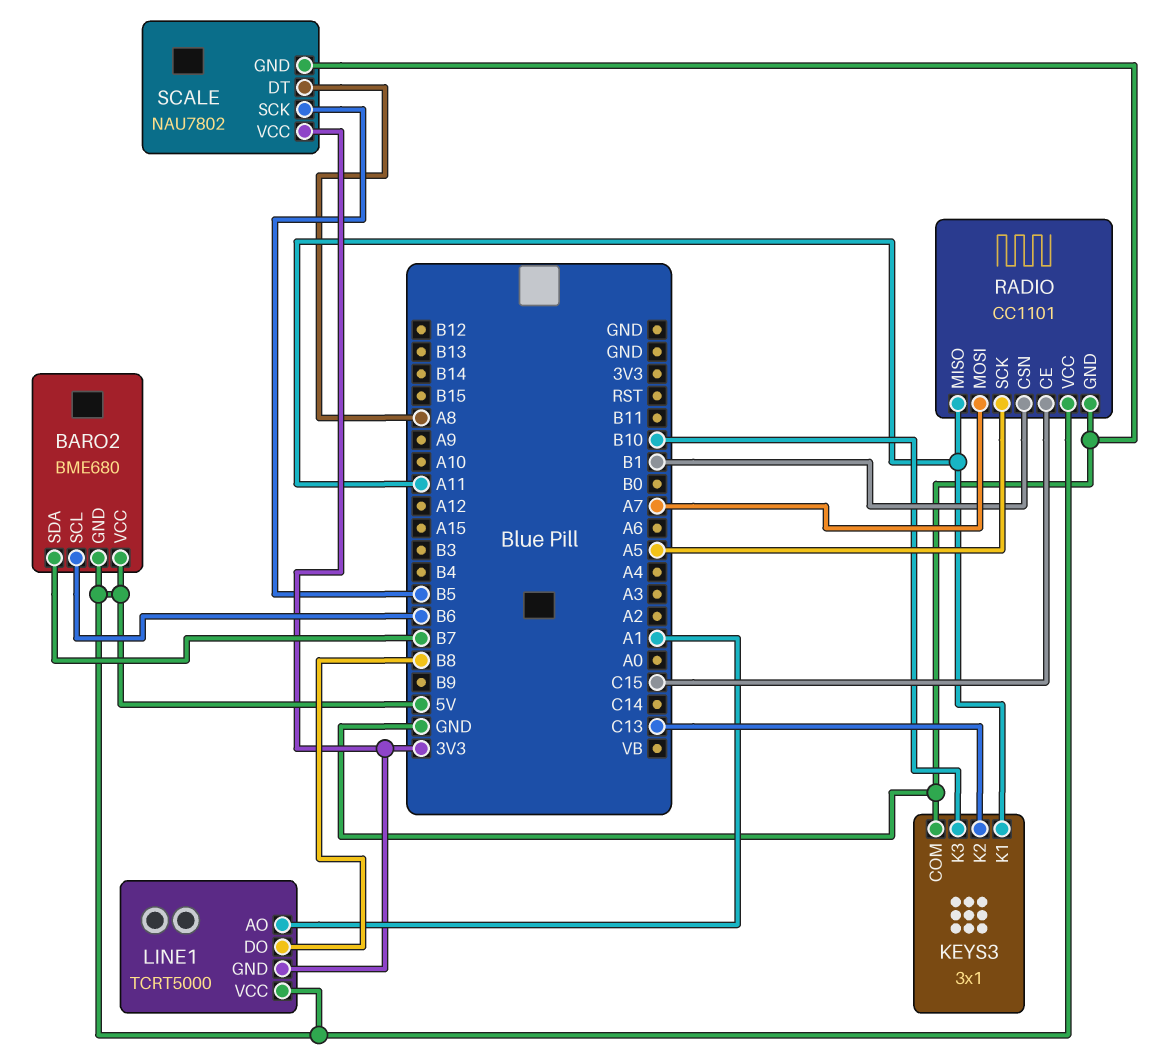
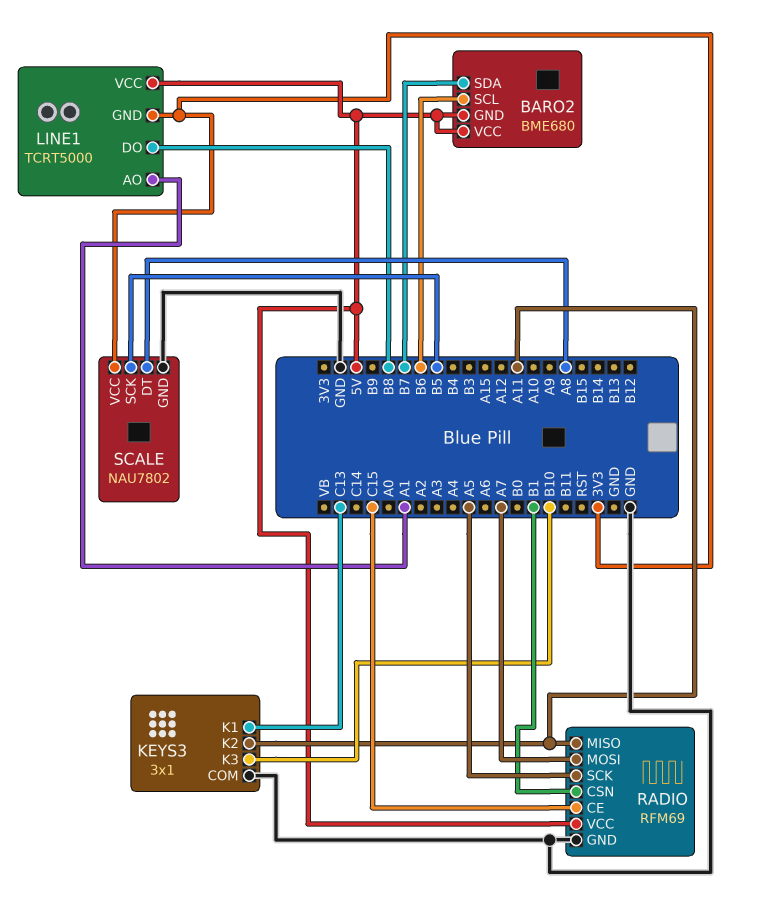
KEYS3 pin K1: A11 -> C13
KEYS3 pin K2: C13 -> A11
RADIO: CC1101 -> RFM69

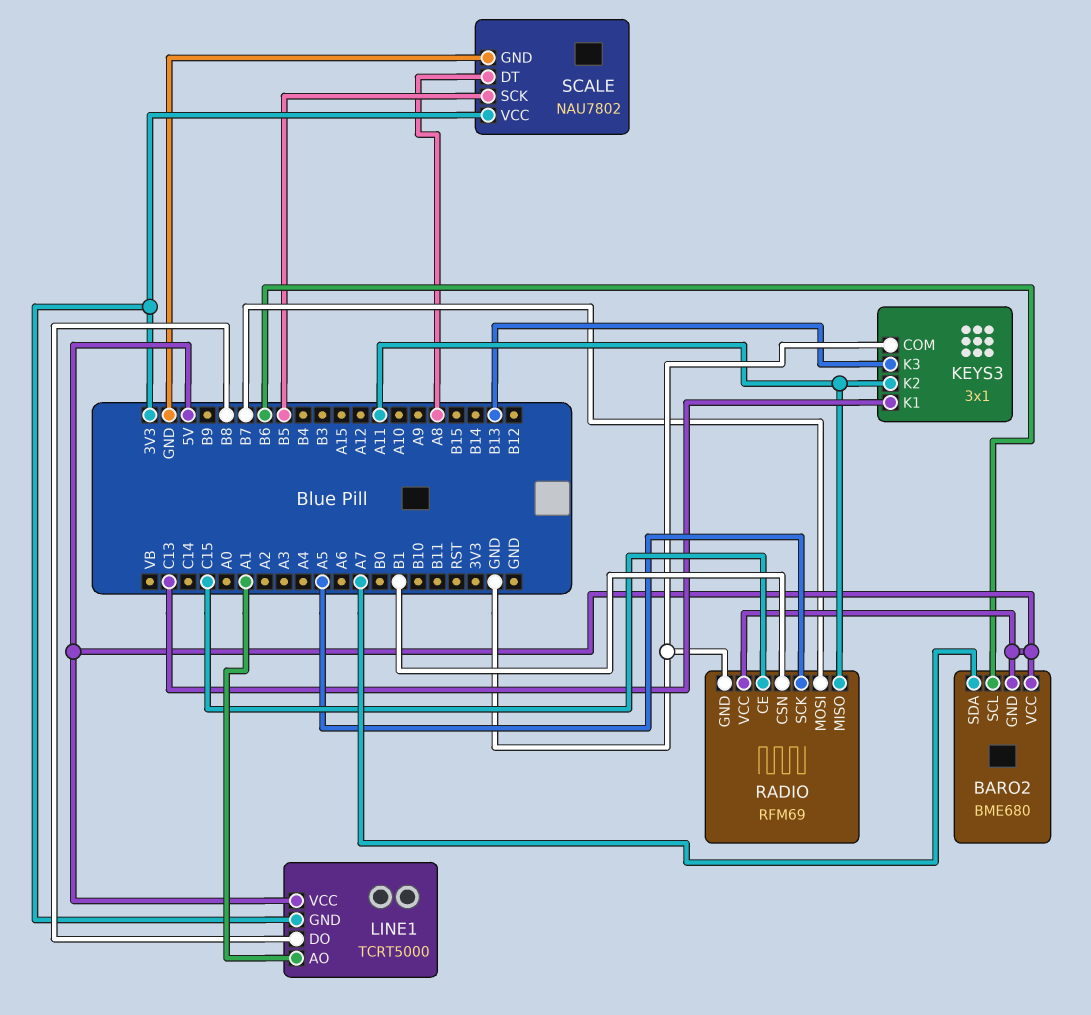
BARO2 pin SDA: B7 -> A7
KEYS3 pin K3: B10 -> B13
RADIO pin MOSI: A7 -> B7

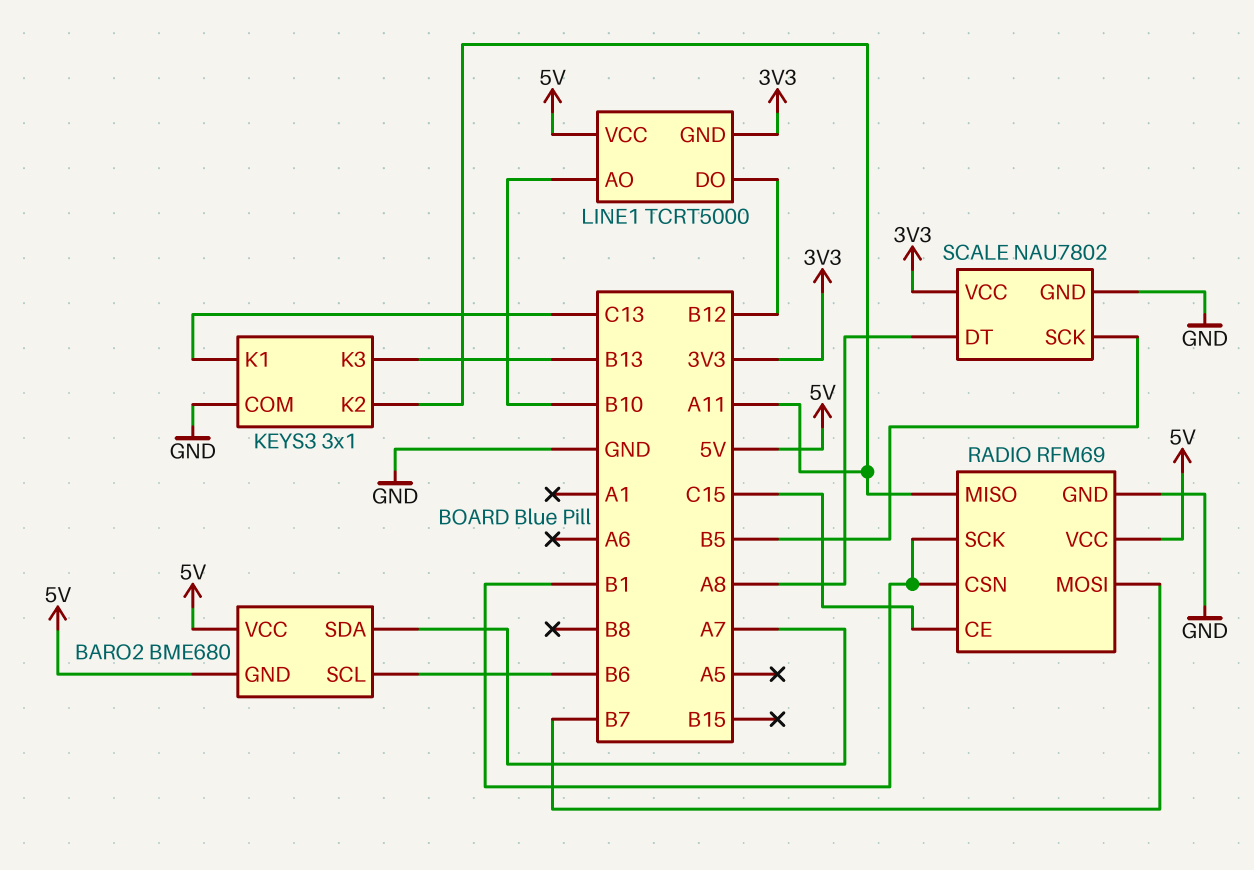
LINE1 pin AO: A1 -> B10
LINE1 pin DO: B8 -> B12
RADIO pin SCK: A5 -> B1

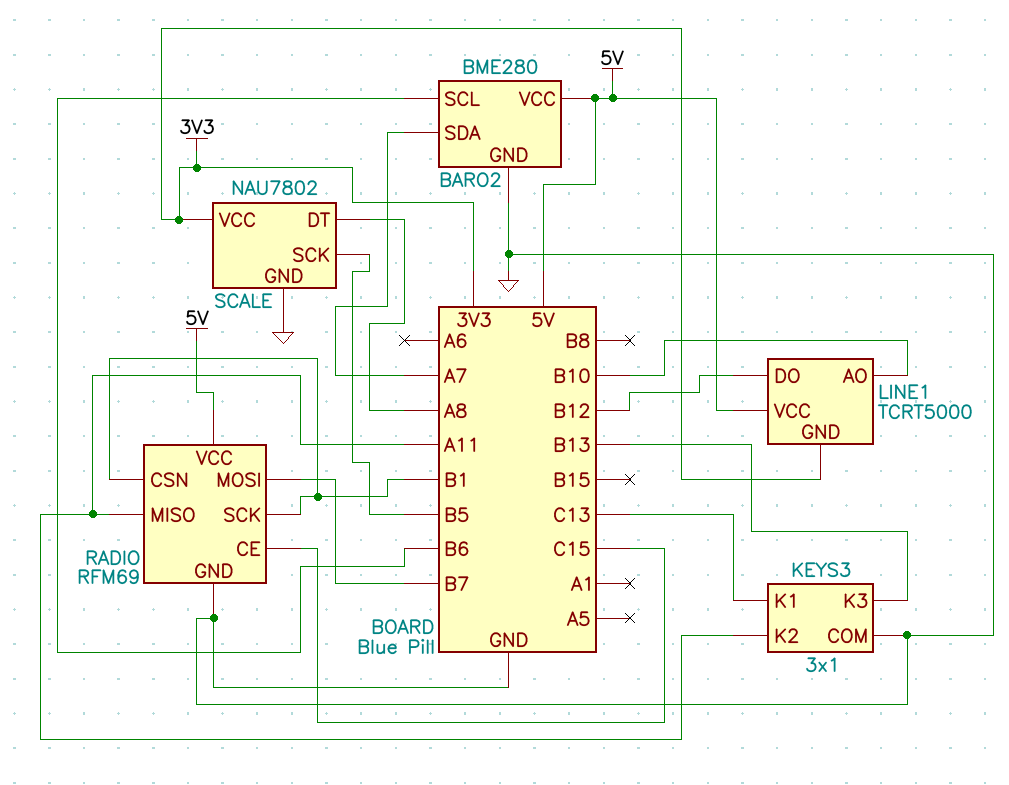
BARO2: BME680 -> BME280
BARO2 pin GND: 5V -> GND

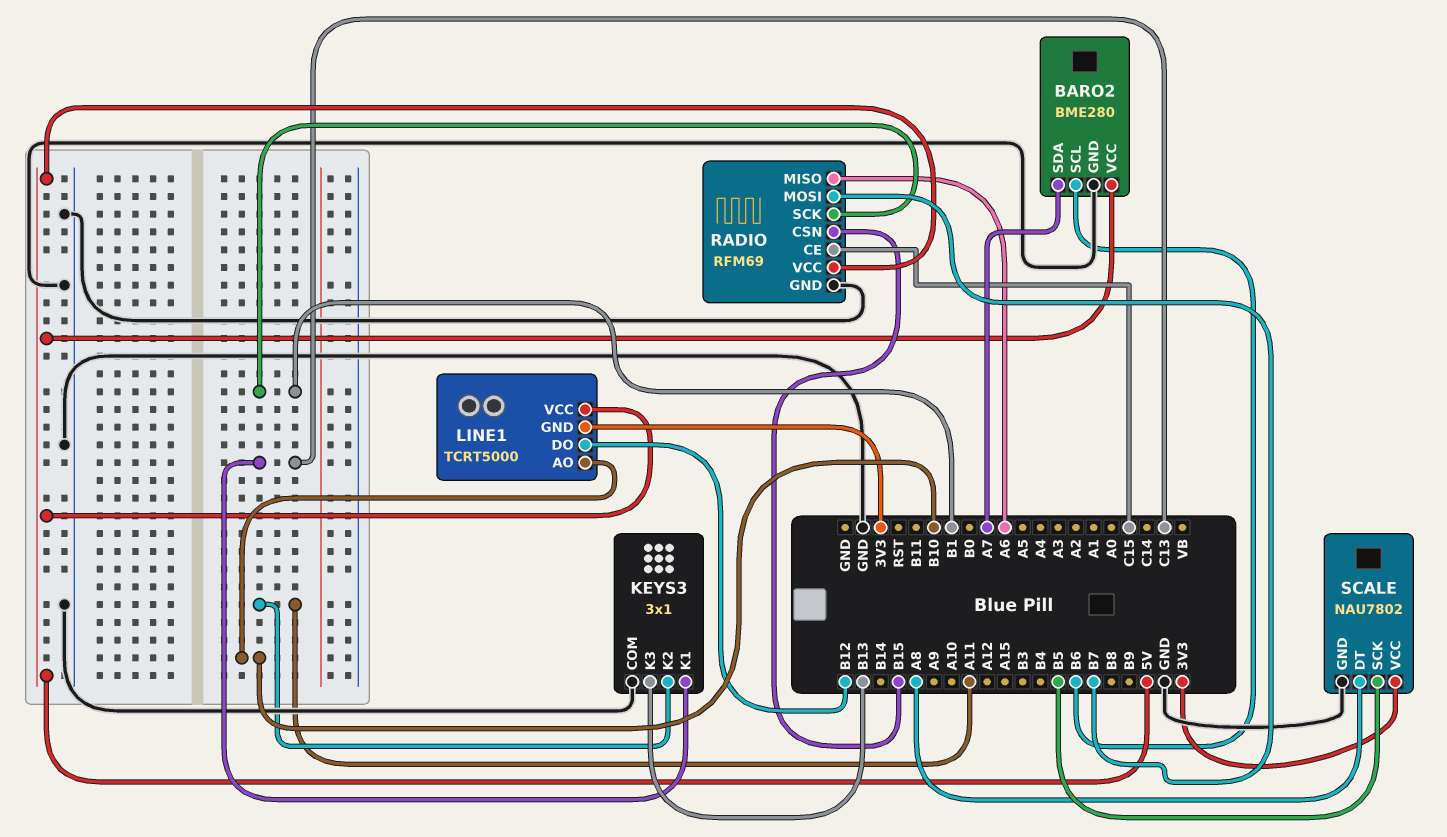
RADIO pin CSN: B1 -> B15
RADIO pin MISO: A11 -> A6

